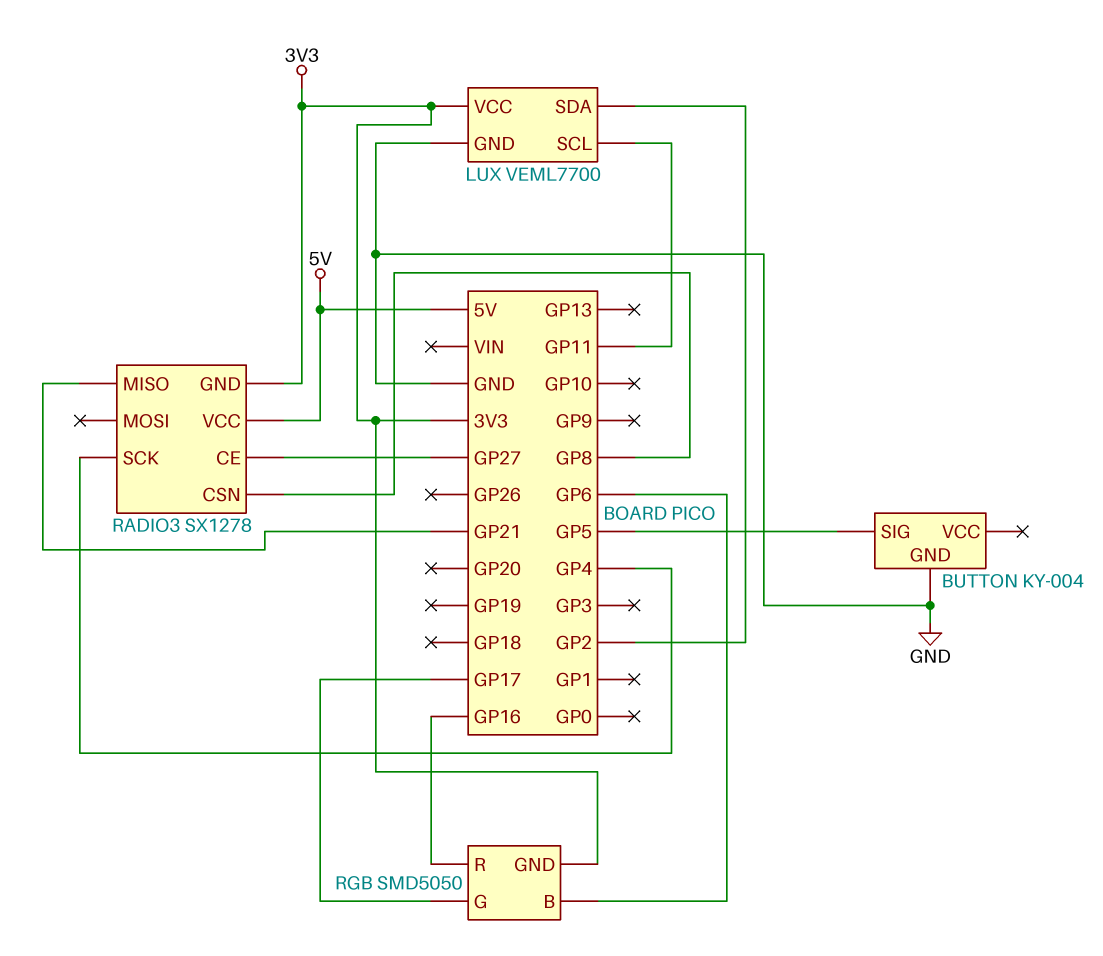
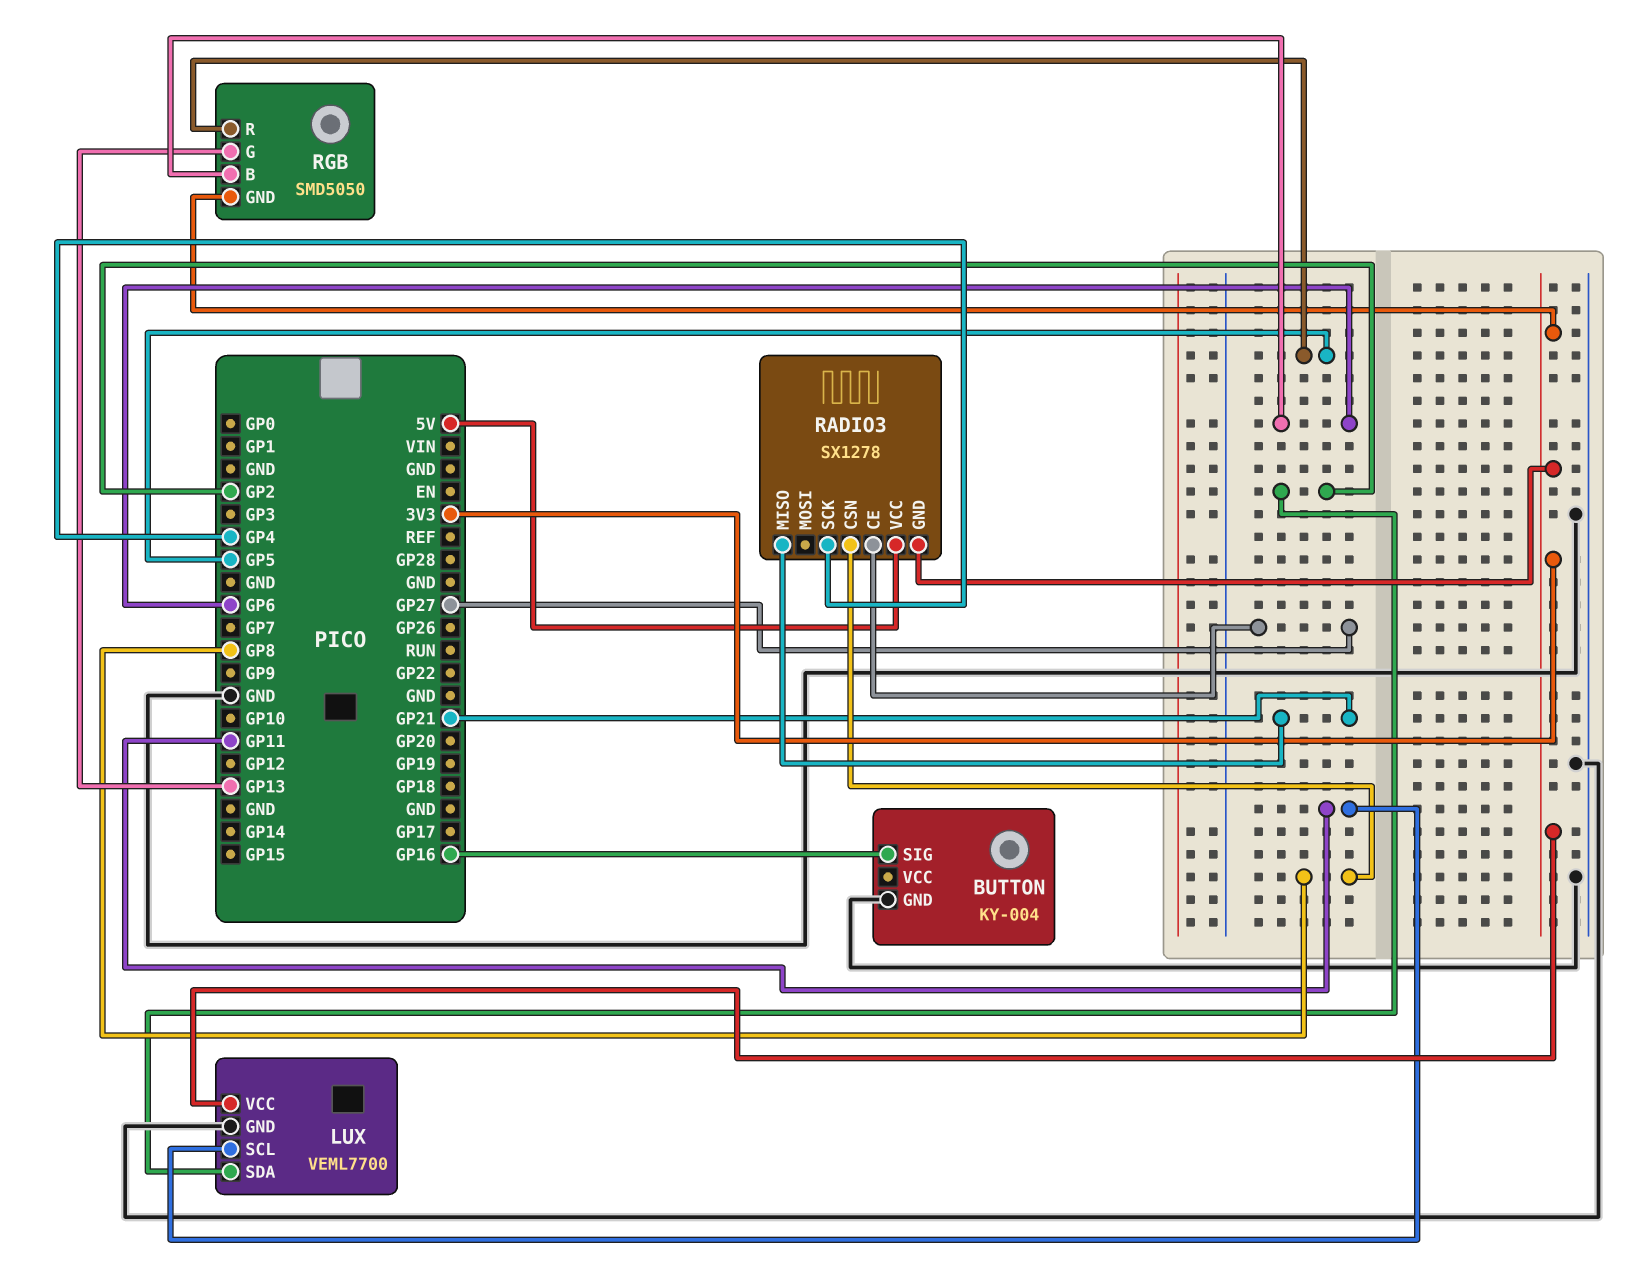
BUTTON pin SIG: GP5 -> GP16
RGB pin G: GP17 -> GP13
RGB pin R: GP16 -> GP5

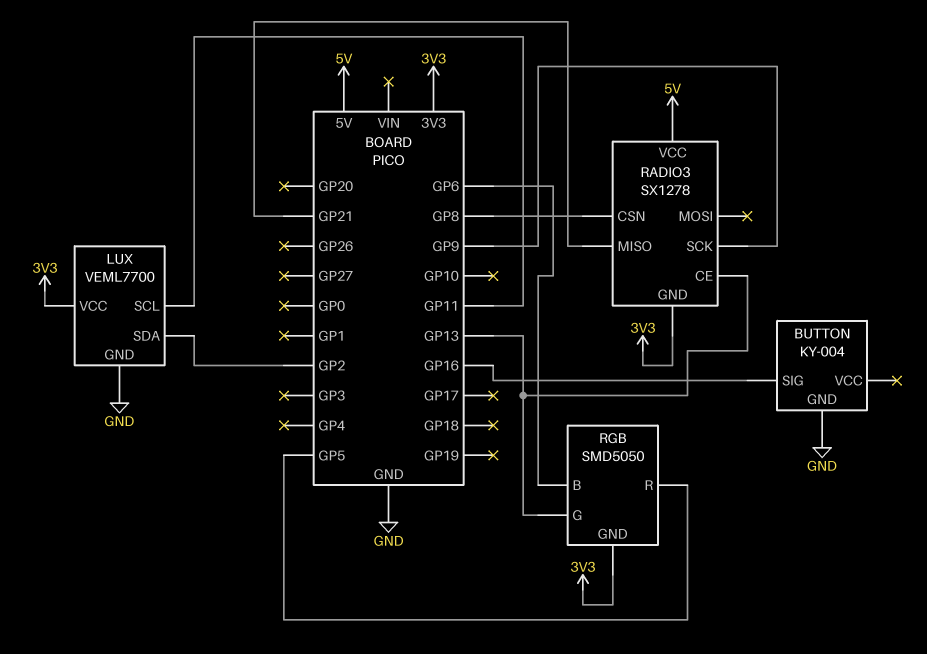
RADIO3 pin CE: GP27 -> GP13
RADIO3 pin SCK: GP4 -> GP9

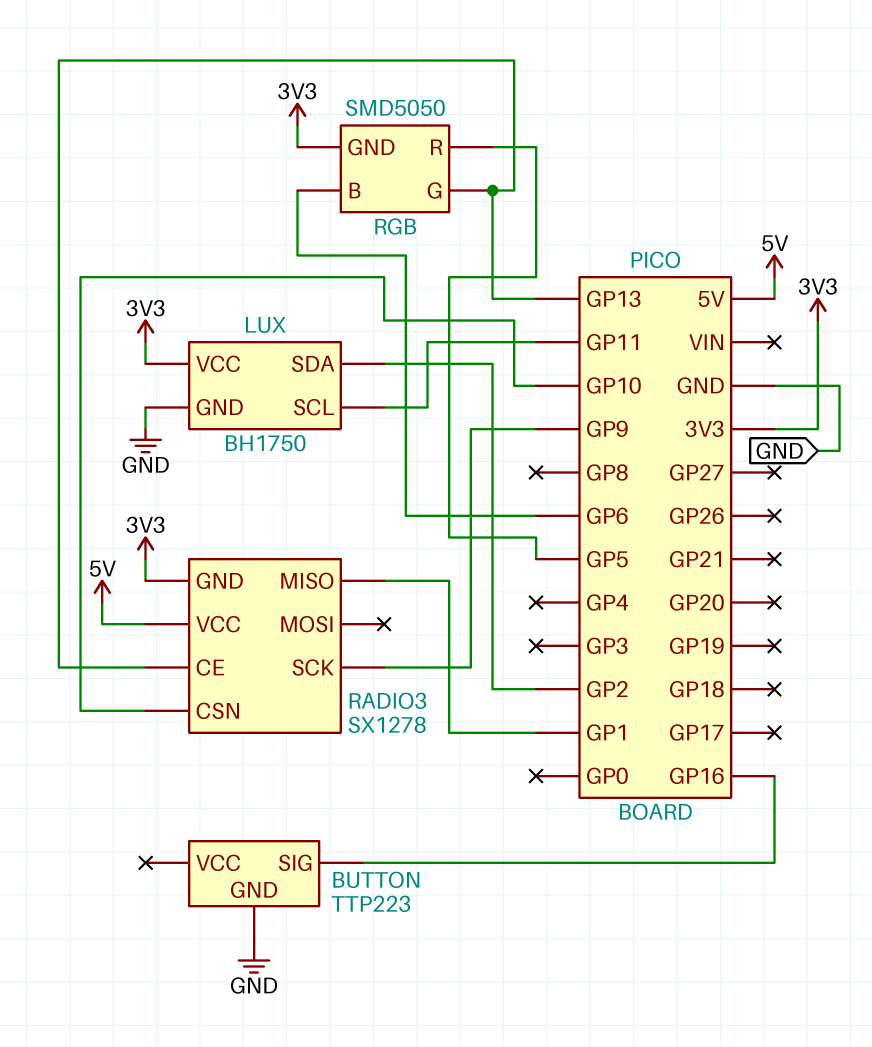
BUTTON: KY-004 -> TTP223
LUX: VEML7700 -> BH1750
RADIO3 pin CSN: GP8 -> GP10
RADIO3 pin MISO: GP21 -> GP1

